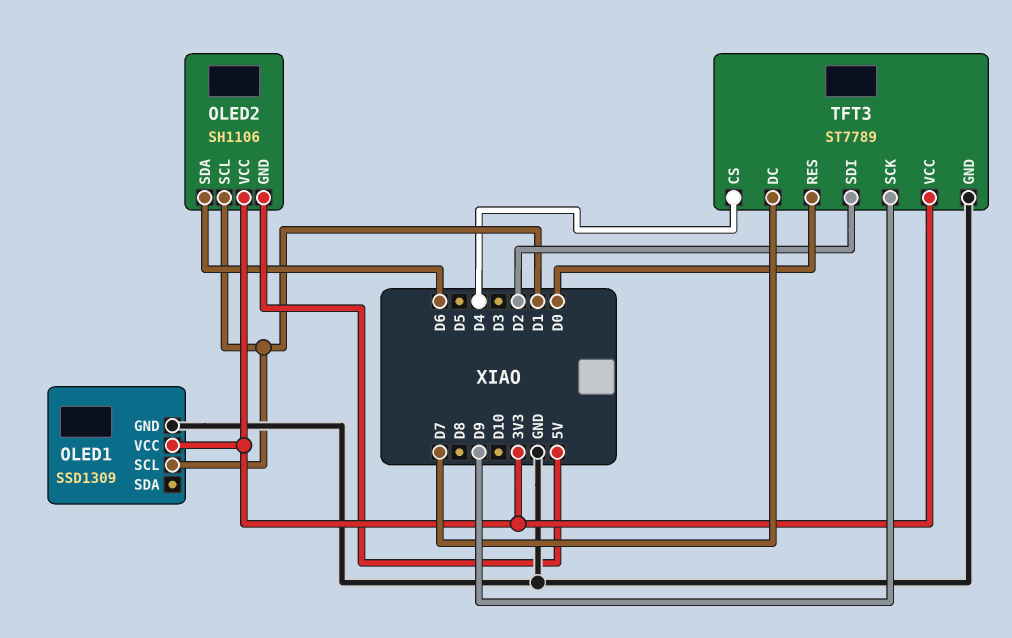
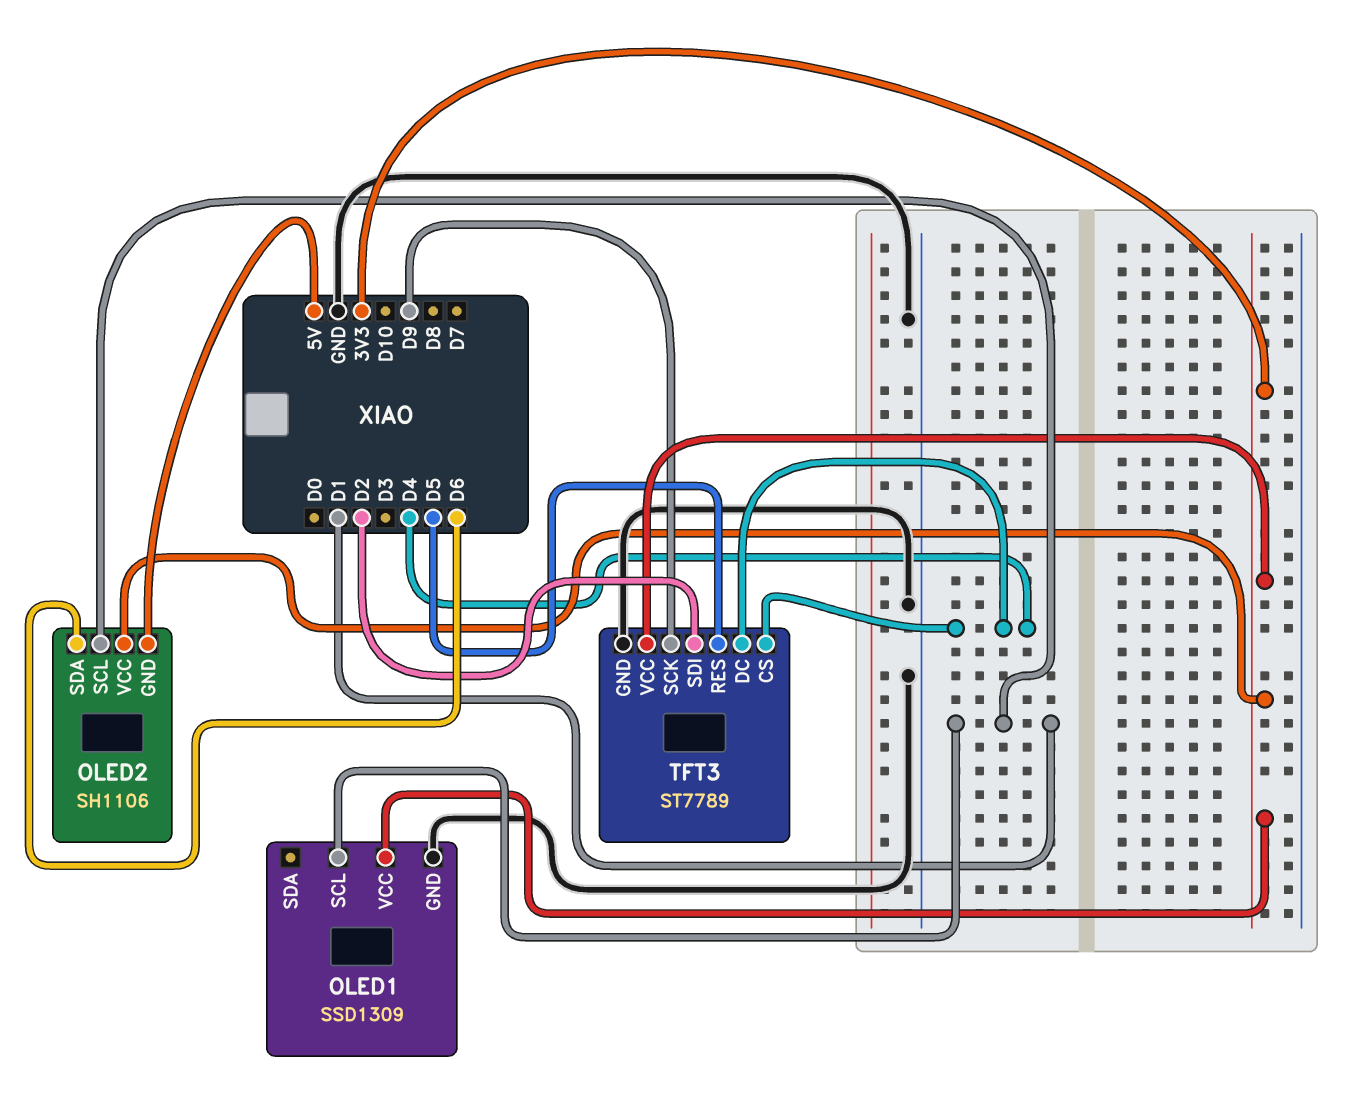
TFT3 pin DC: D7 -> D4
TFT3 pin RES: D0 -> D5

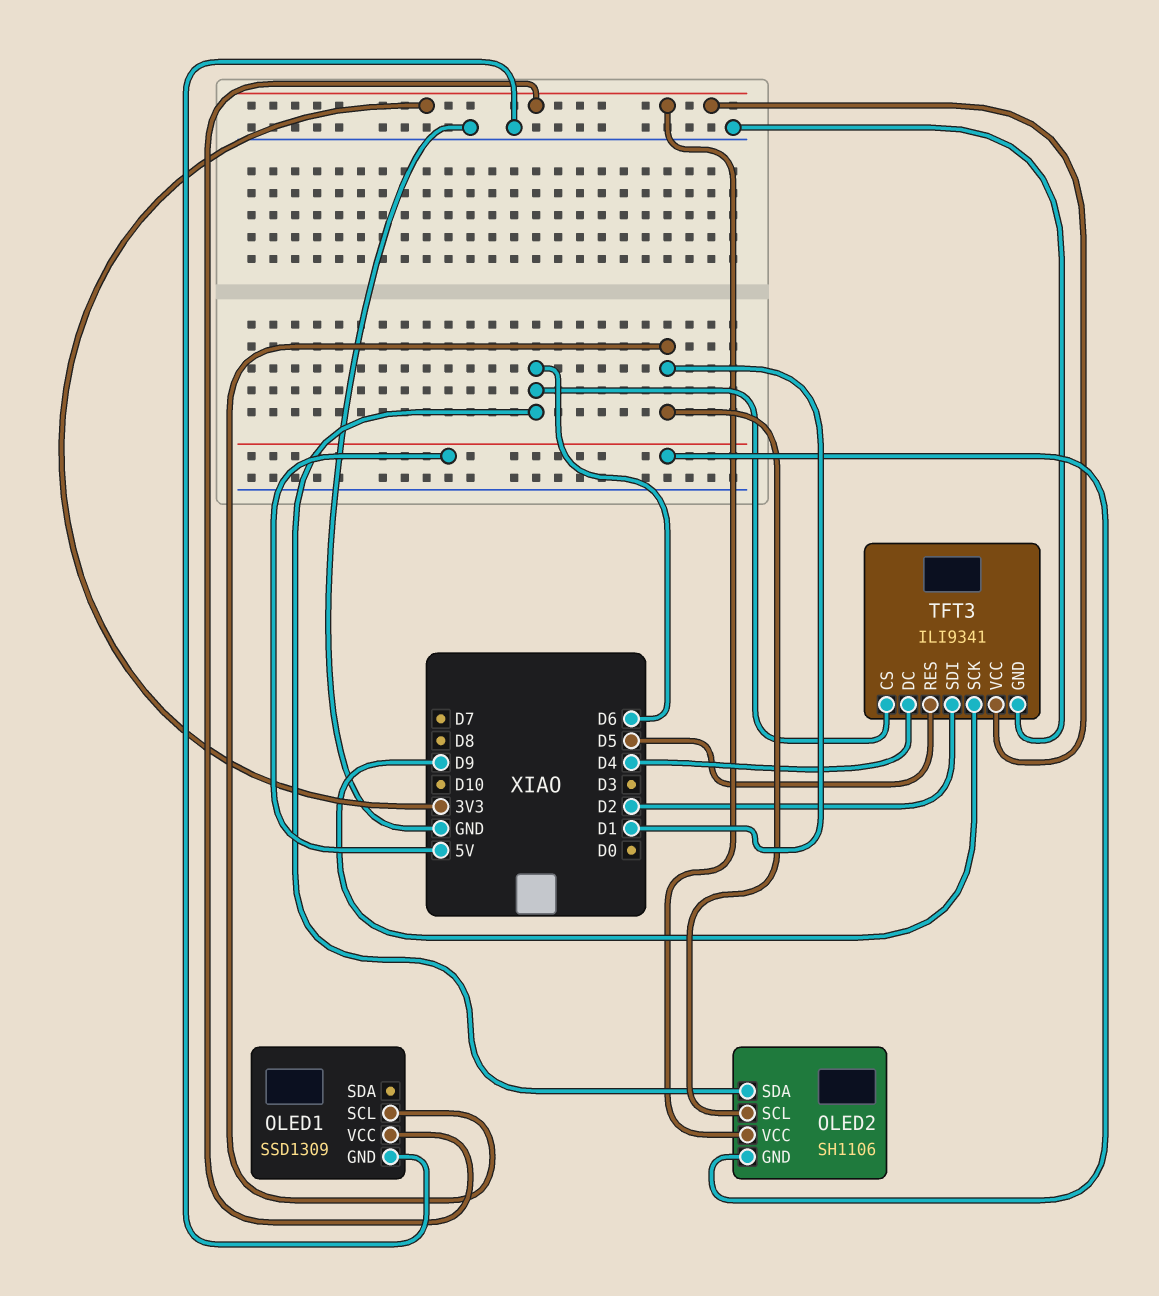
TFT3: ST7789 -> ILI9341
TFT3 pin CS: D4 -> D6

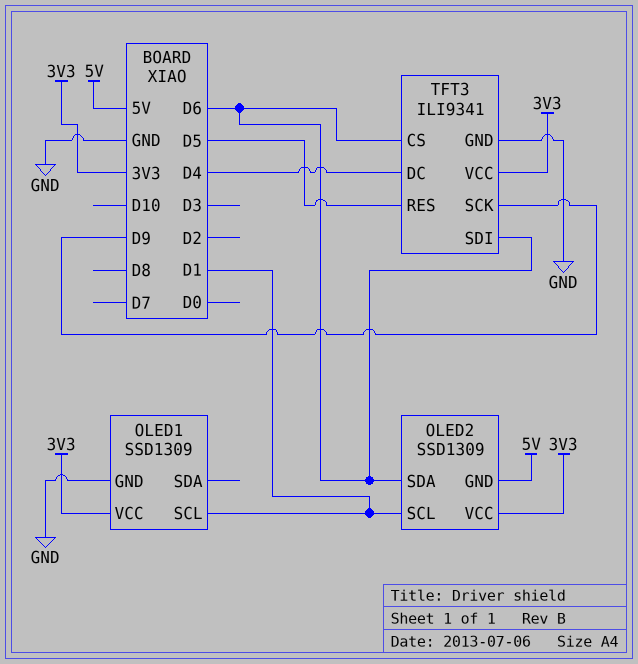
OLED2: SH1106 -> SSD1309
TFT3 pin SDI: D2 -> D6

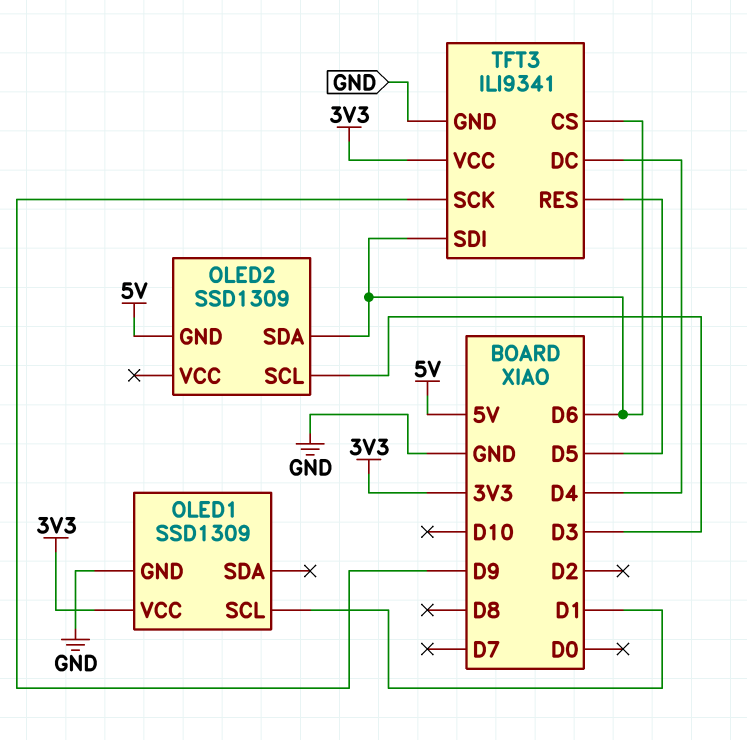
OLED2 pin SCL: D1 -> D3
OLED2 pin VCC: 3V3 -> none

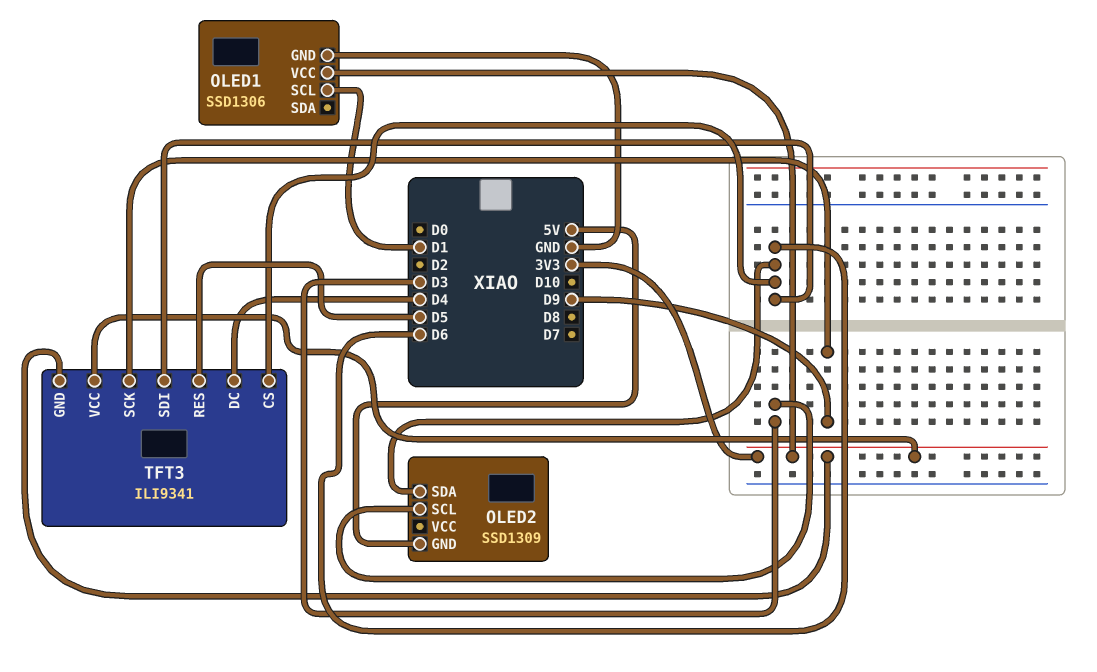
OLED1: SSD1309 -> SSD1306
TFT3 pin GND: GND -> 3V3

